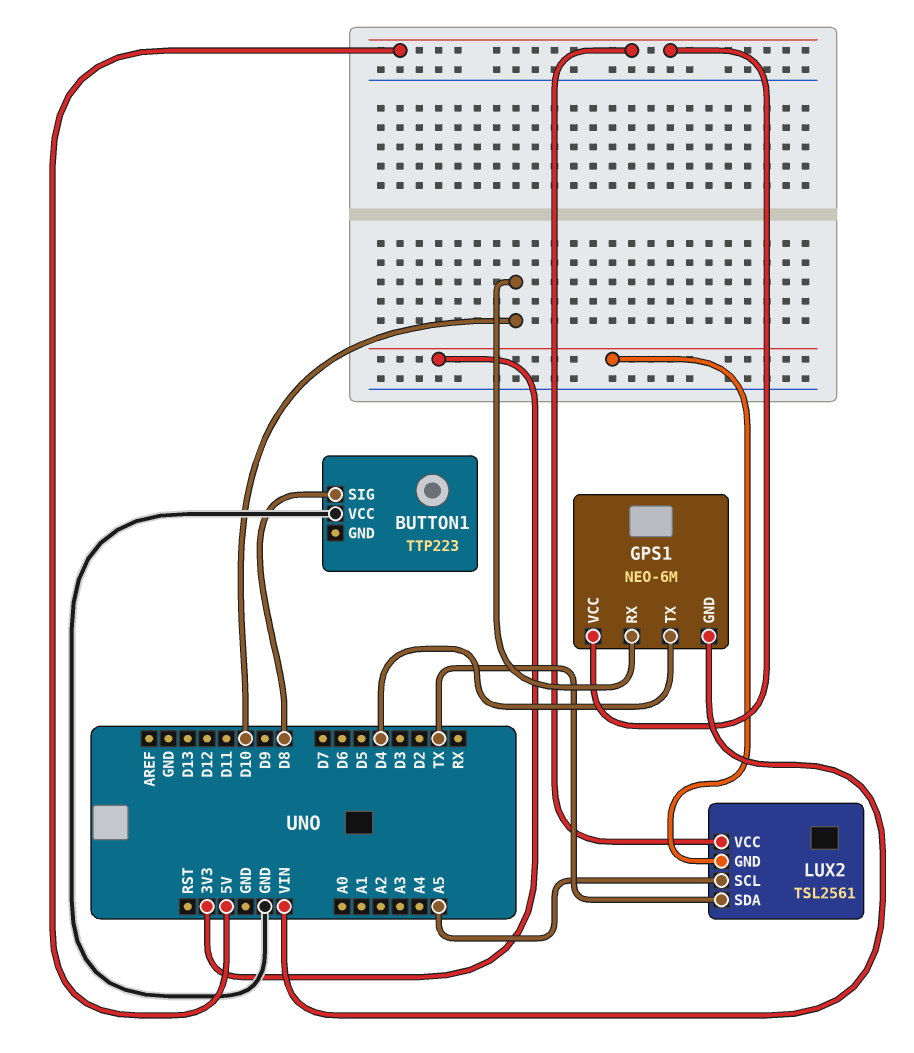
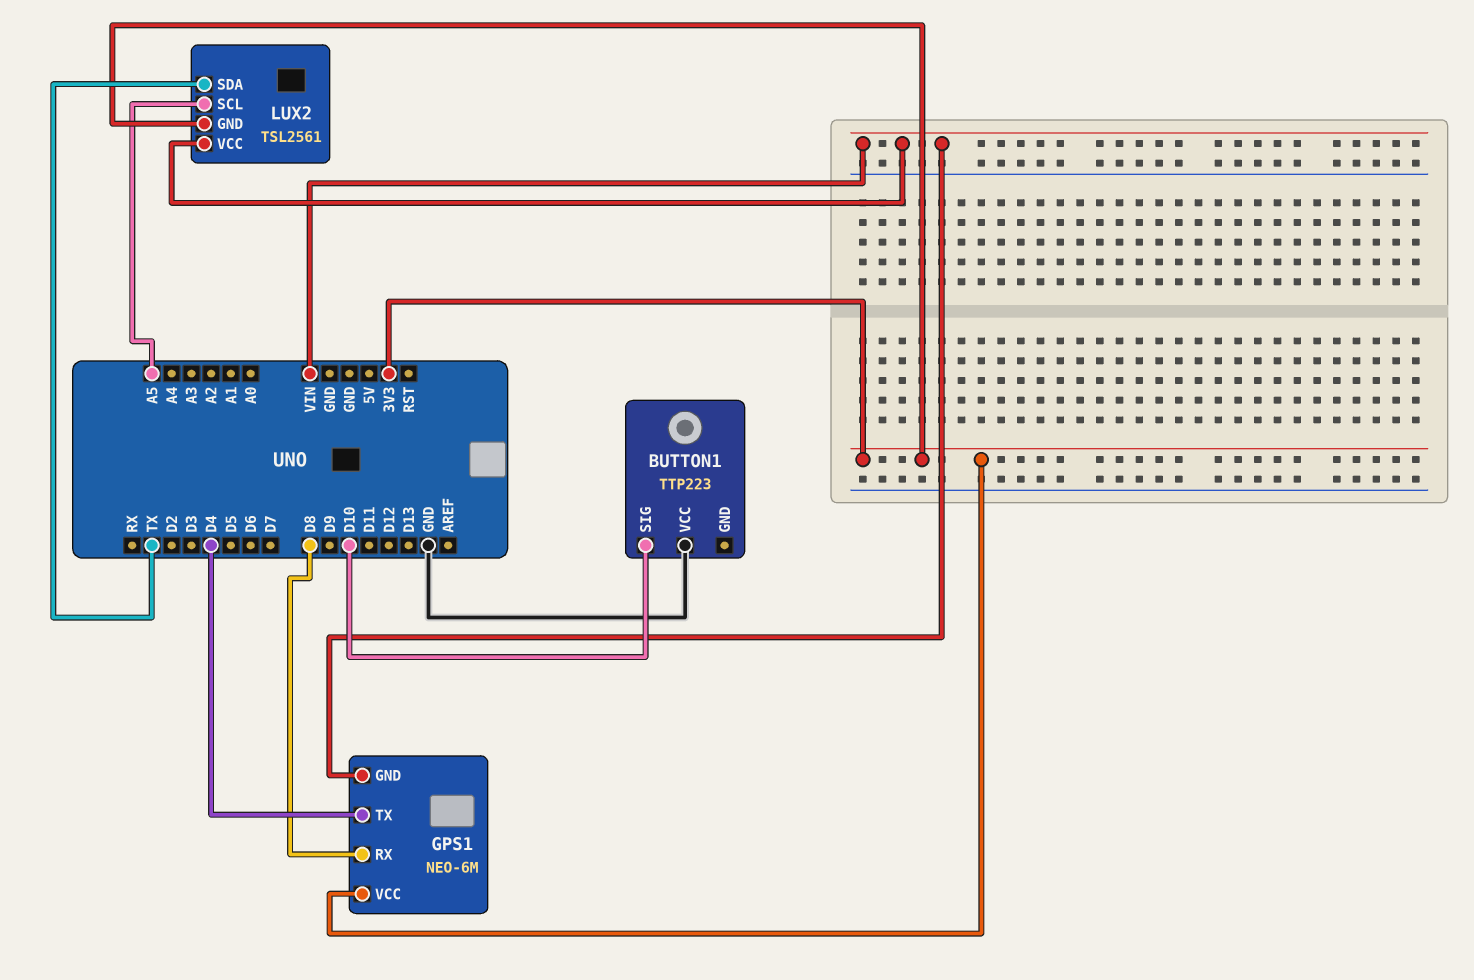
BUTTON1 pin SIG: D8 -> D10
GPS1 pin RX: D10 -> D8
GPS1 pin VCC: 5V -> 3V3
LUX2 pin VCC: 5V -> VIN

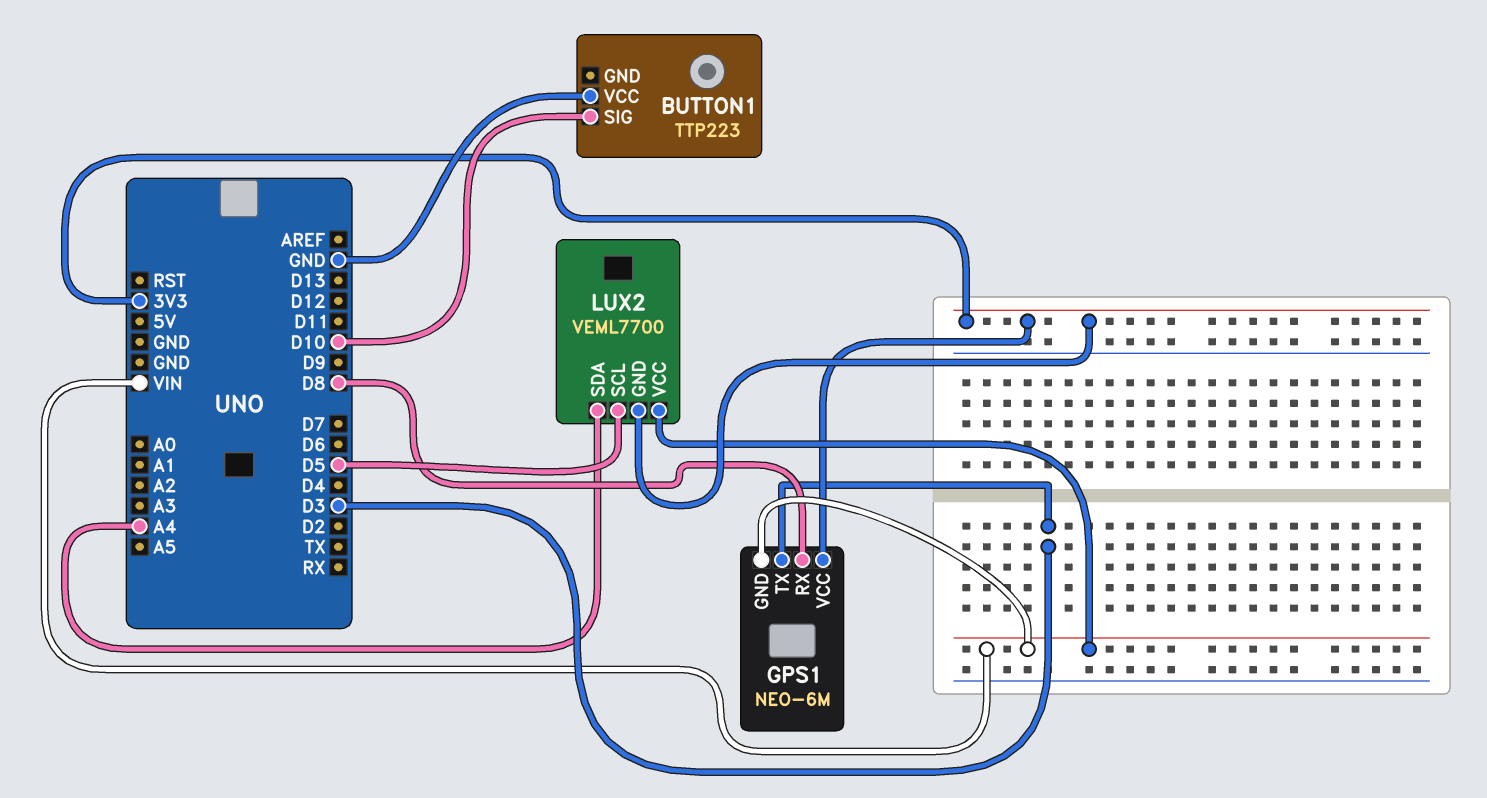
GPS1 pin TX: D4 -> D3
LUX2: TSL2561 -> VEML7700
LUX2 pin SCL: A5 -> D5
LUX2 pin SDA: TX -> A4

